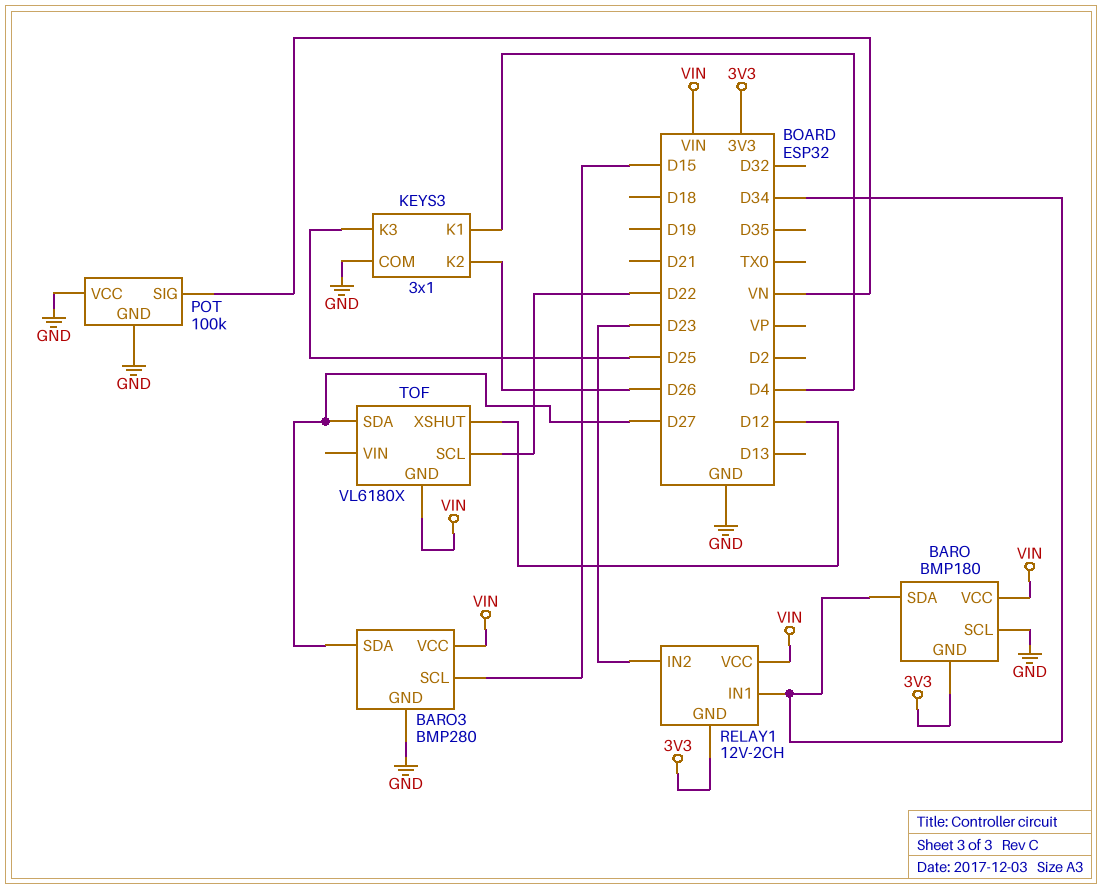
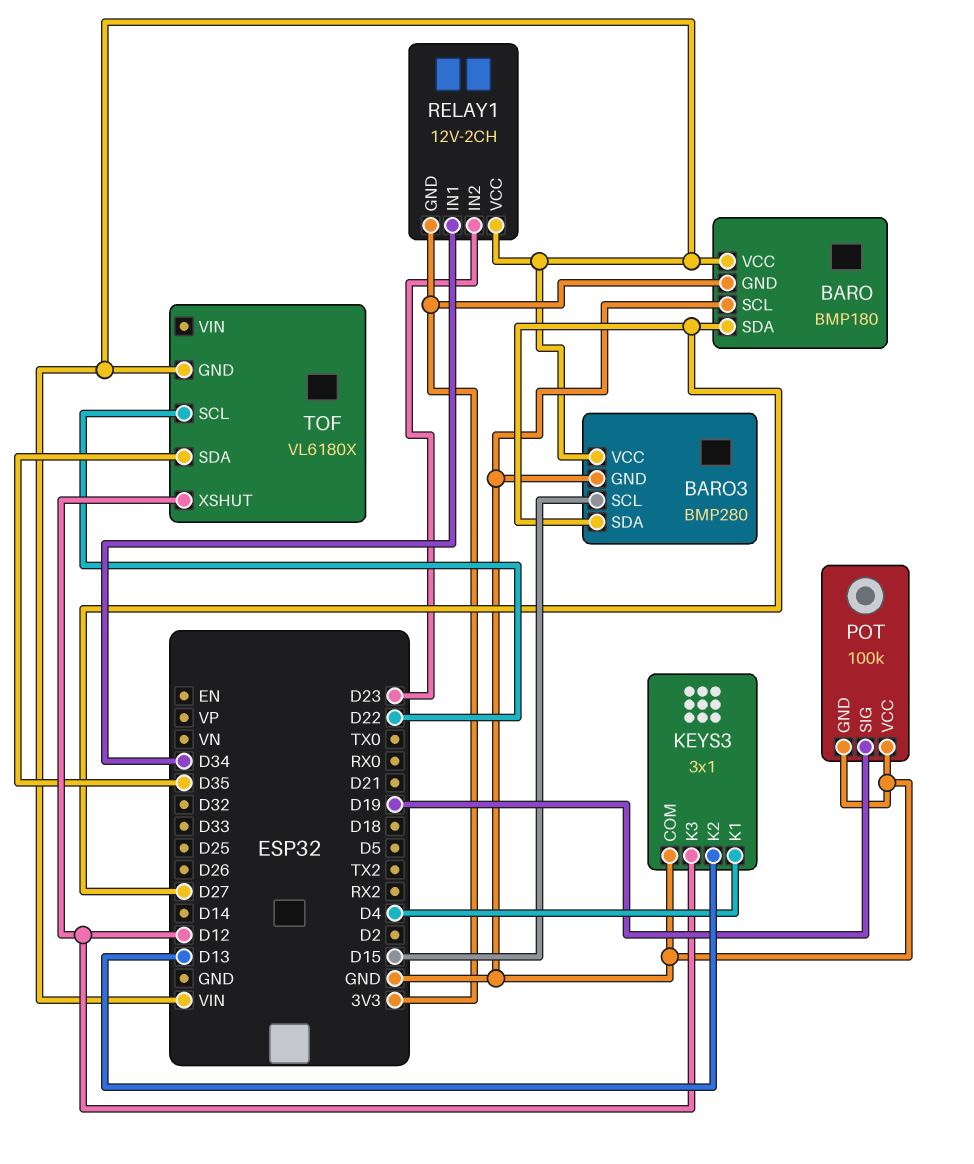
BARO pin SDA: D34 -> D27
KEYS3 pin K2: D26 -> D13
KEYS3 pin K3: D25 -> D12
POT pin SIG: VN -> D19
TOF pin SDA: D27 -> D35

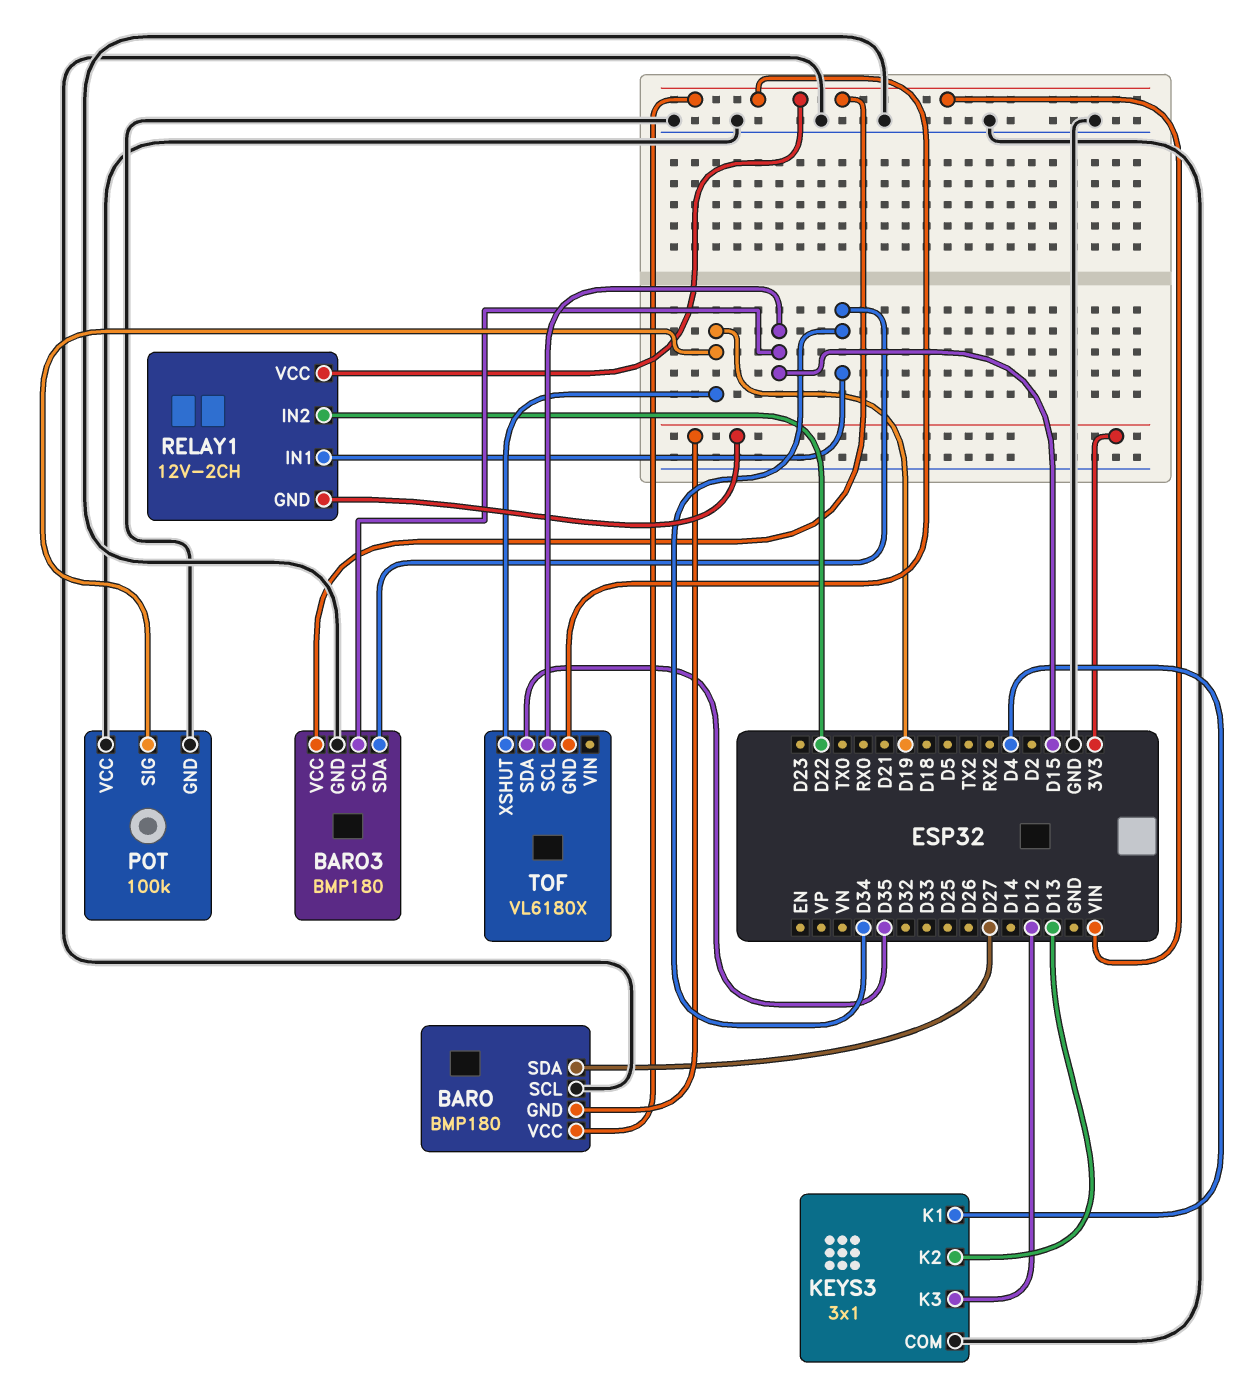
BARO3: BMP280 -> BMP180
BARO3 pin SDA: D27 -> D34
RELAY1 pin IN2: D23 -> D22
TOF pin SCL: D22 -> D15
TOF pin XSHUT: D12 -> D19

